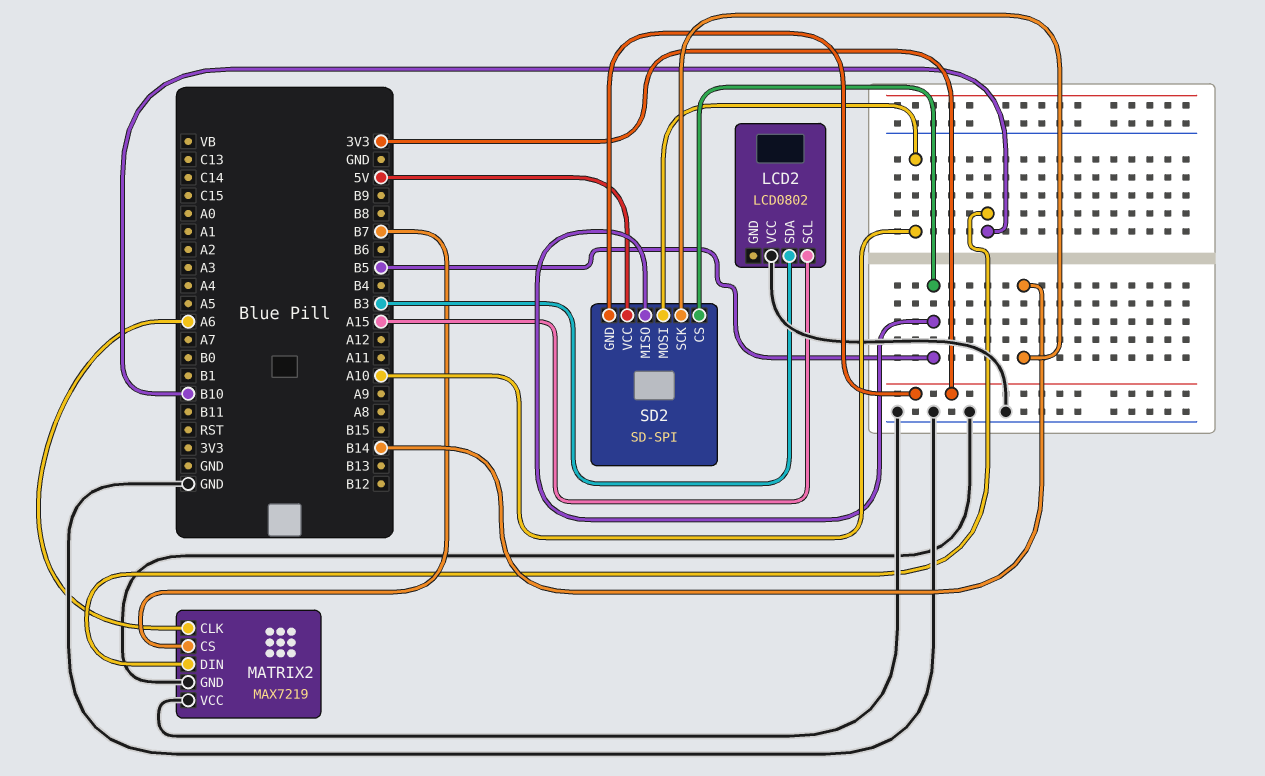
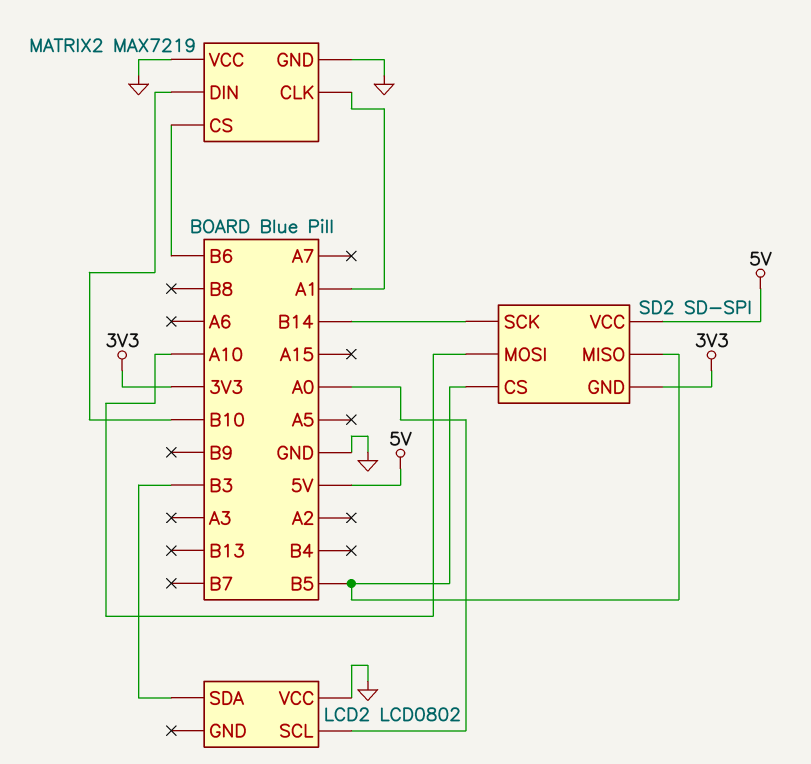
LCD2 pin SCL: A15 -> A0
MATRIX2 pin CLK: A6 -> A1
MATRIX2 pin CS: B7 -> B6

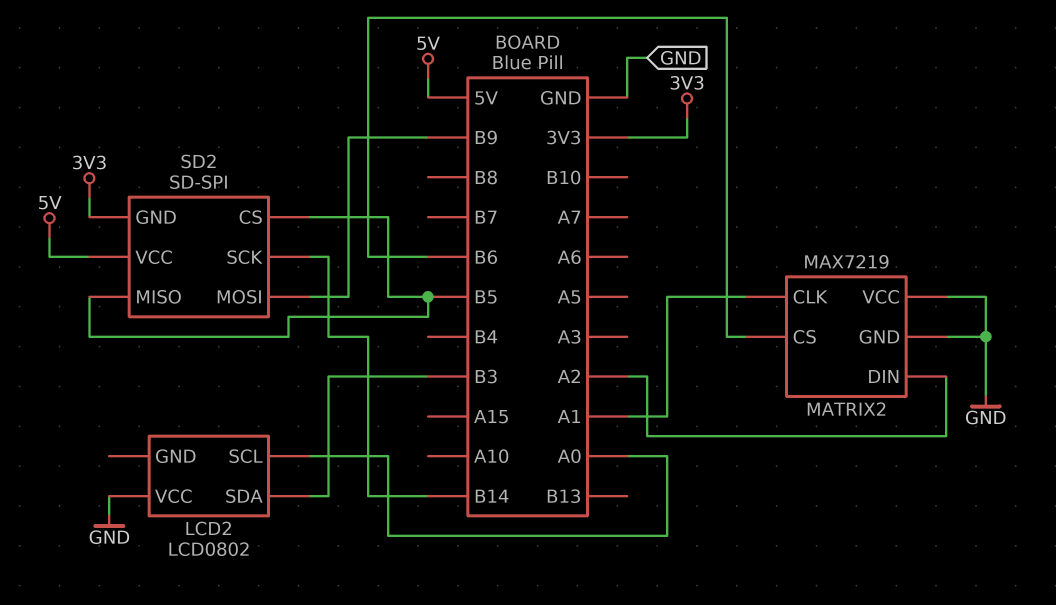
MATRIX2 pin DIN: B10 -> A2
SD2 pin MOSI: A10 -> B9

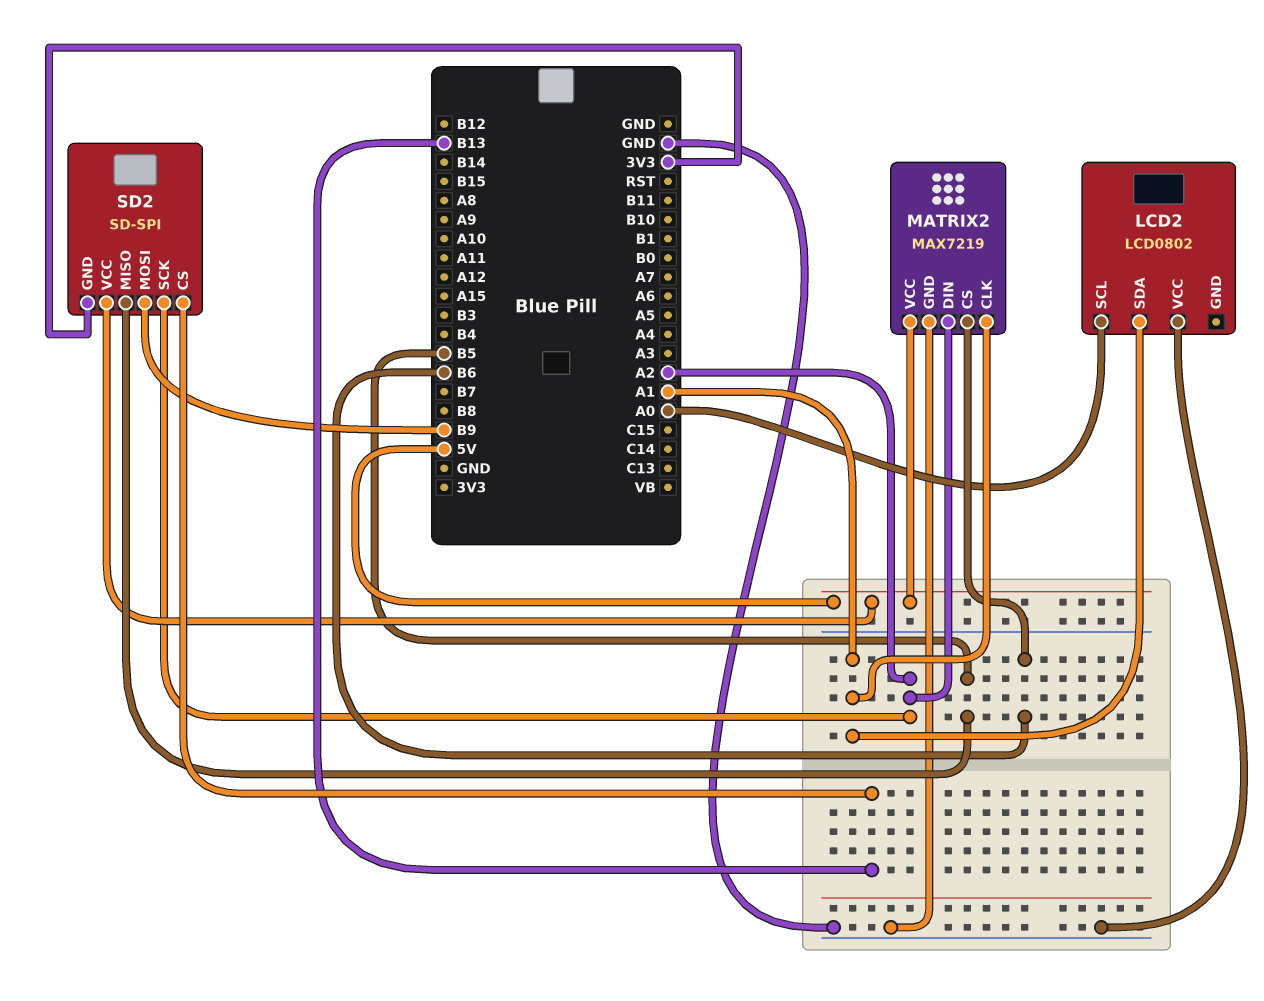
LCD2 pin SDA: B3 -> A1
MATRIX2 pin VCC: GND -> 5V
SD2 pin CS: B5 -> B13
SD2 pin SCK: B14 -> A2

